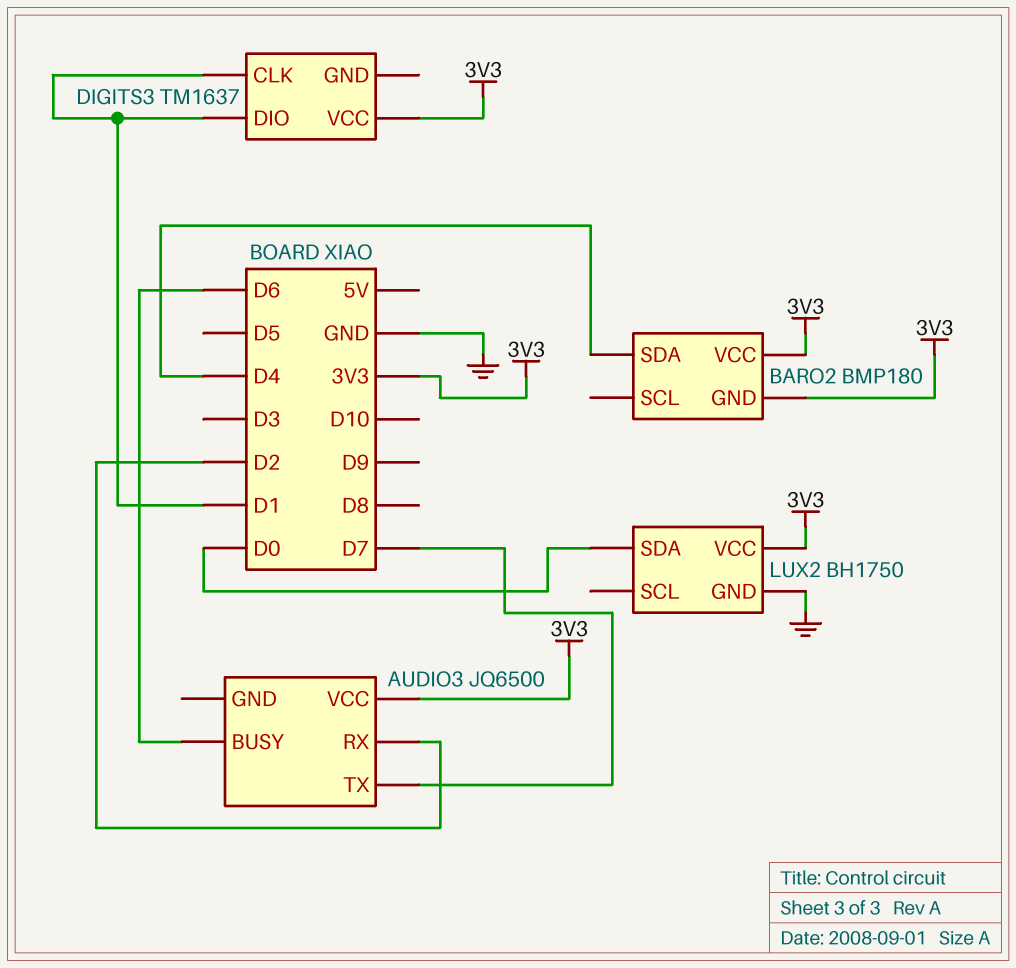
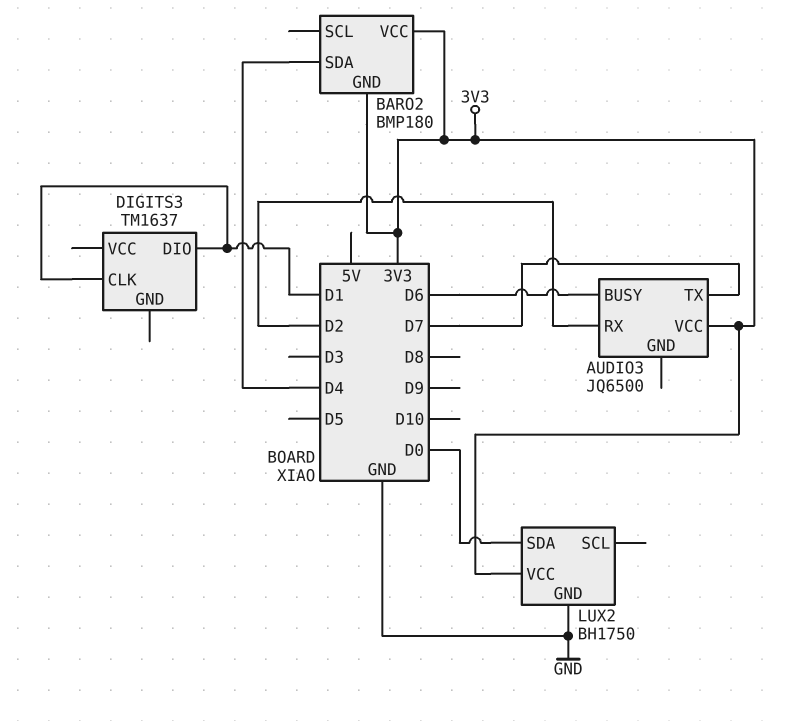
DIGITS3 pin VCC: 3V3 -> none

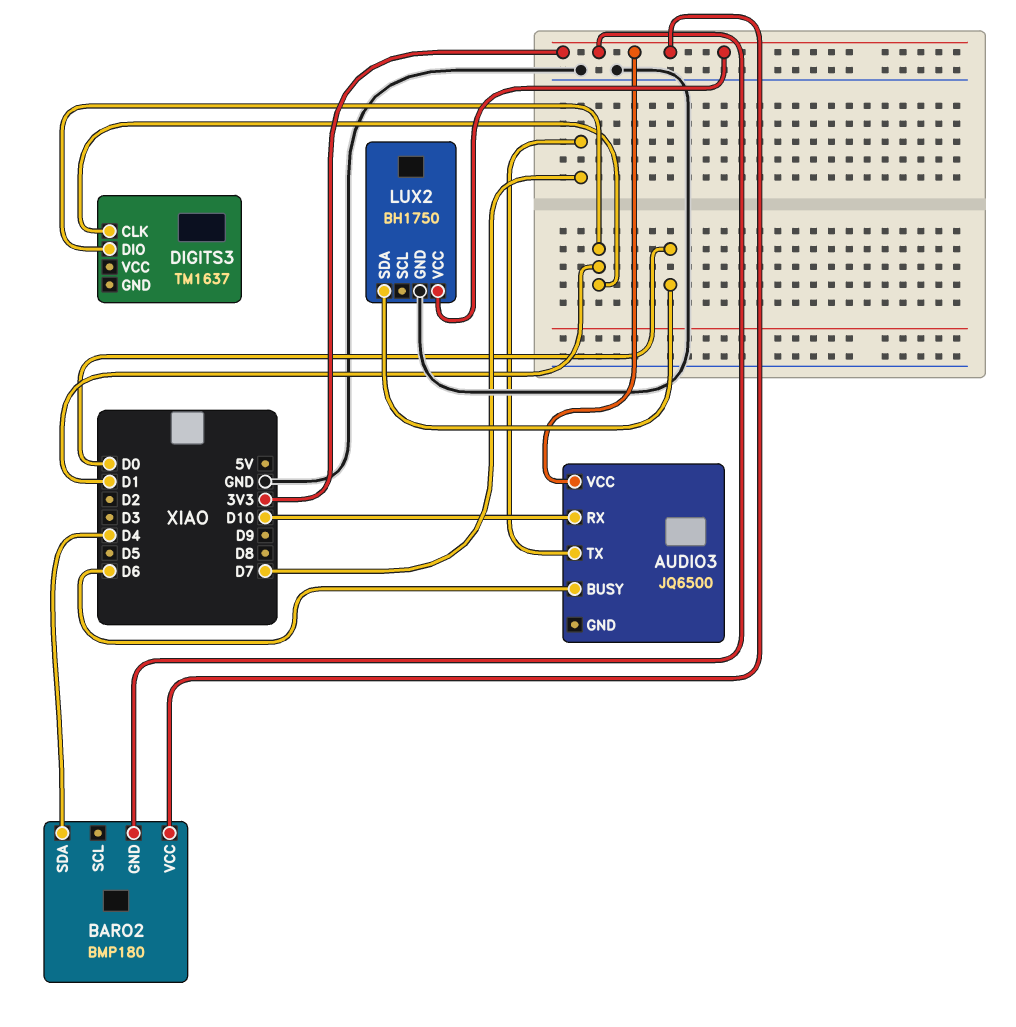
AUDIO3 pin RX: D2 -> D10

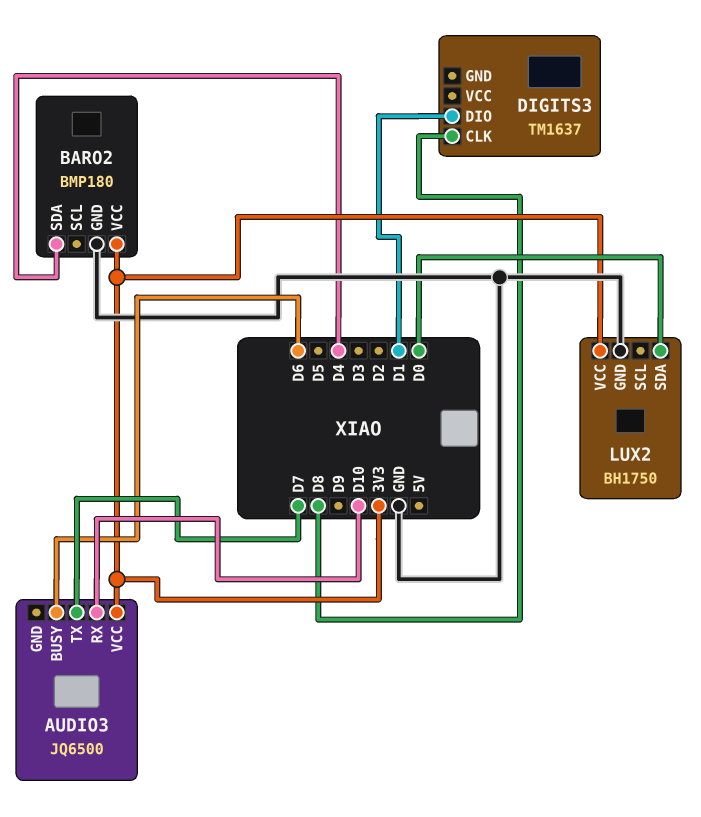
BARO2 pin GND: 3V3 -> GND
DIGITS3 pin CLK: D1 -> D8

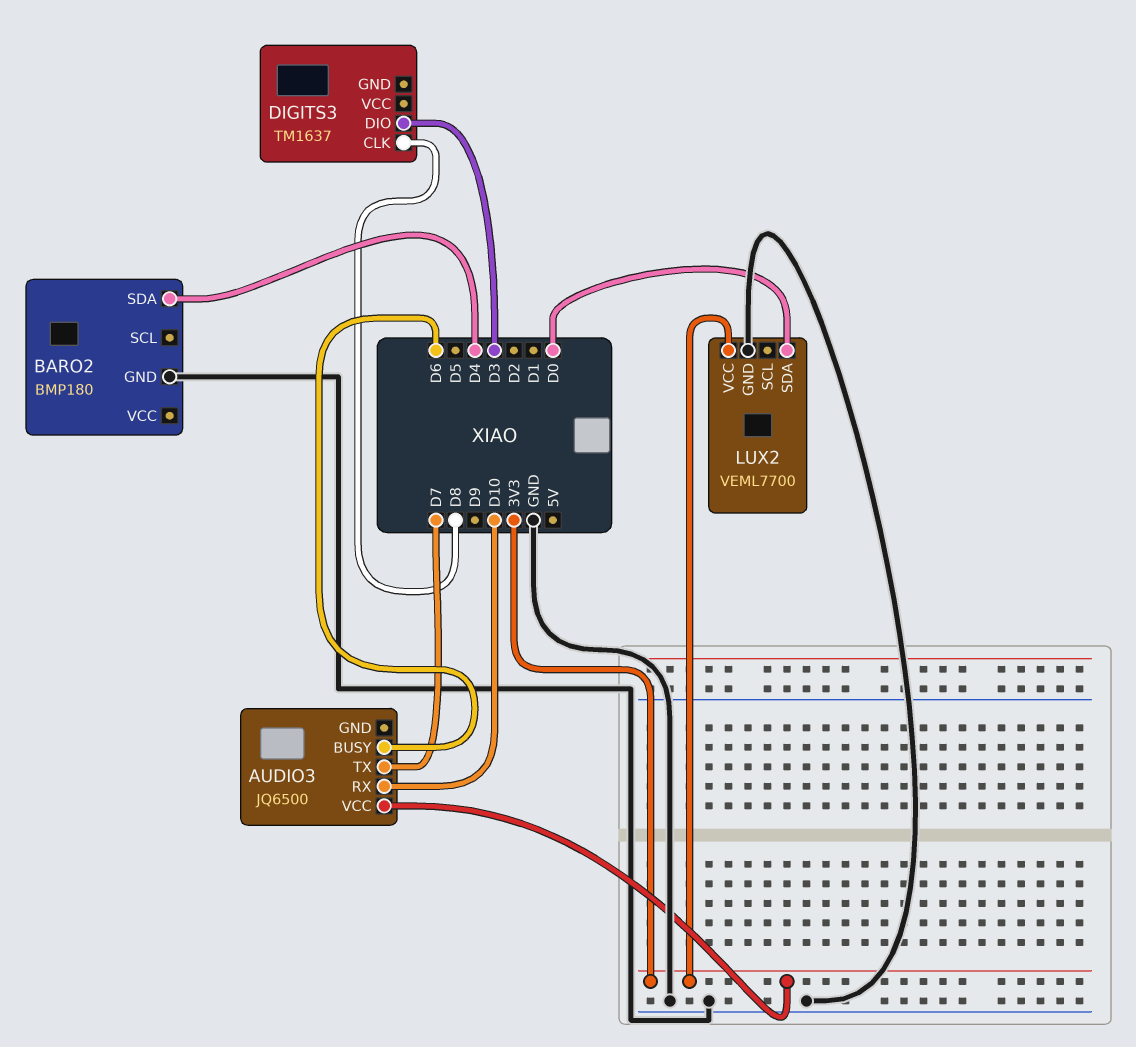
BARO2 pin VCC: 3V3 -> none
DIGITS3 pin DIO: D1 -> D3
LUX2: BH1750 -> VEML7700

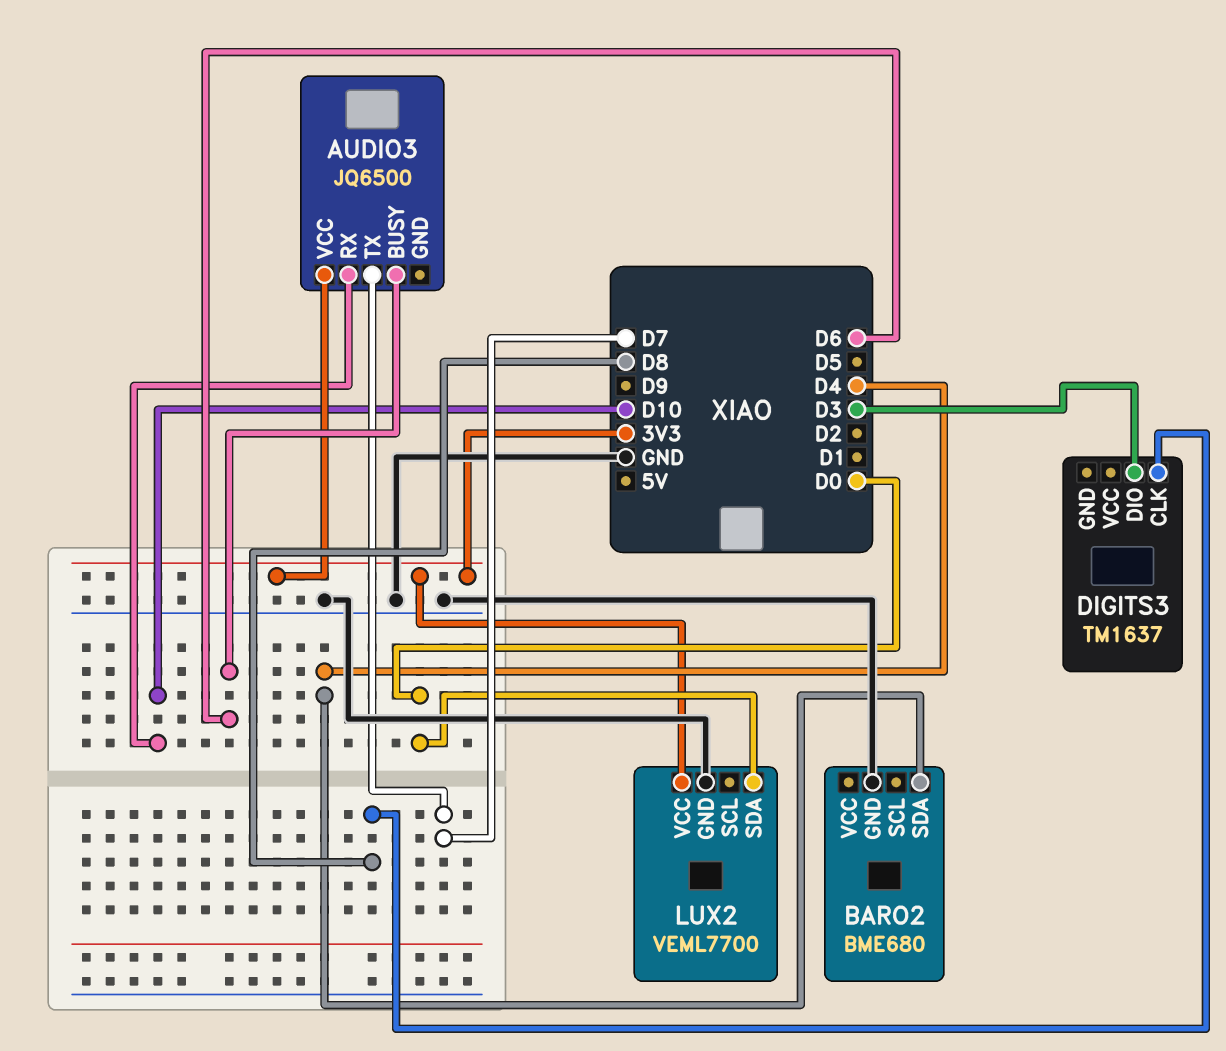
BARO2: BMP180 -> BME680

